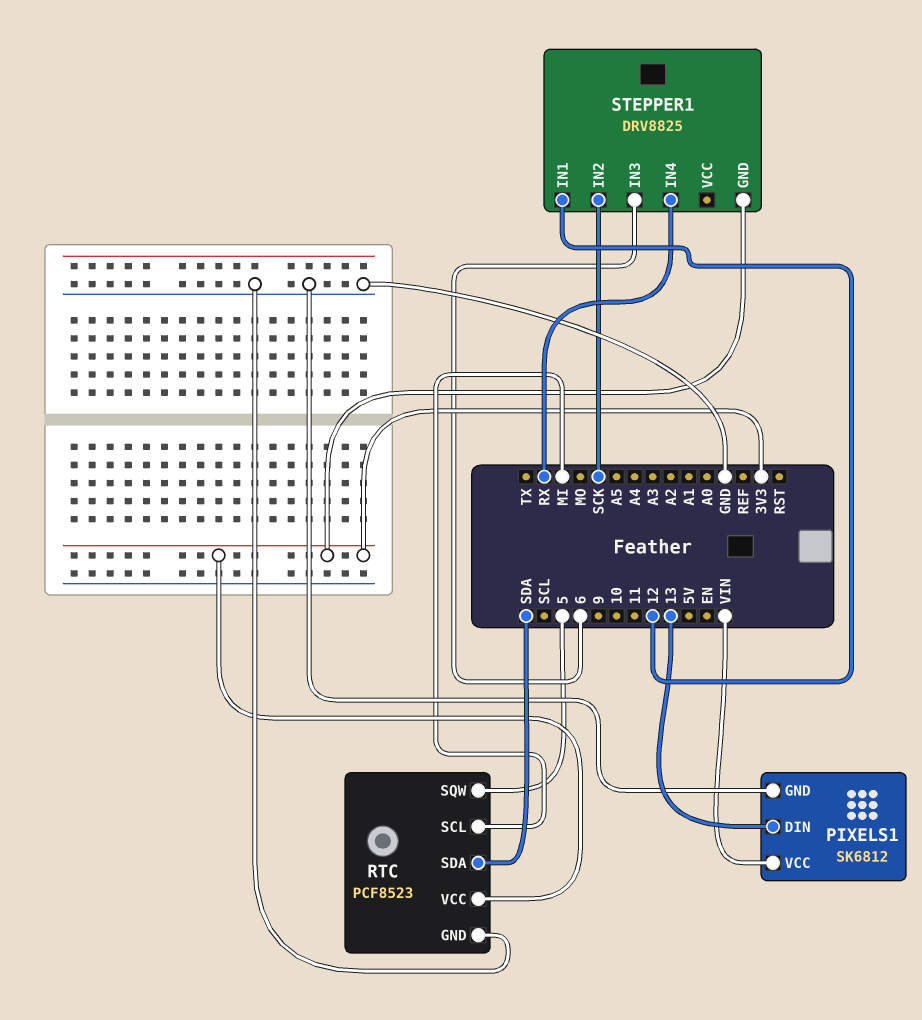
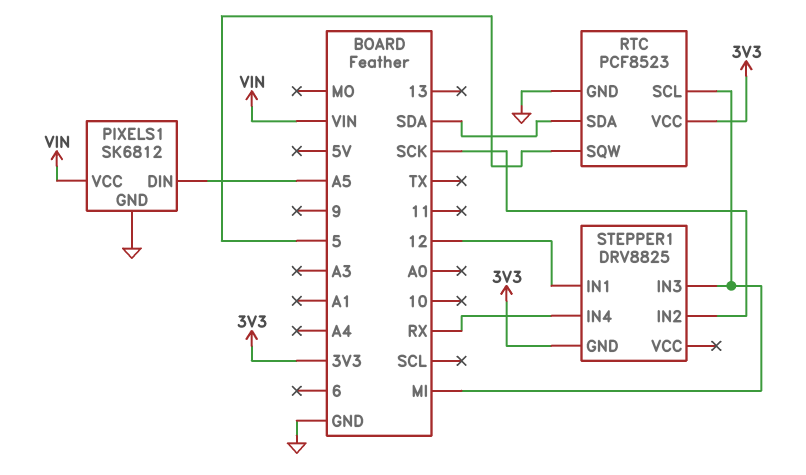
PIXELS1 pin DIN: 13 -> A5
STEPPER1 pin IN3: 6 -> MI

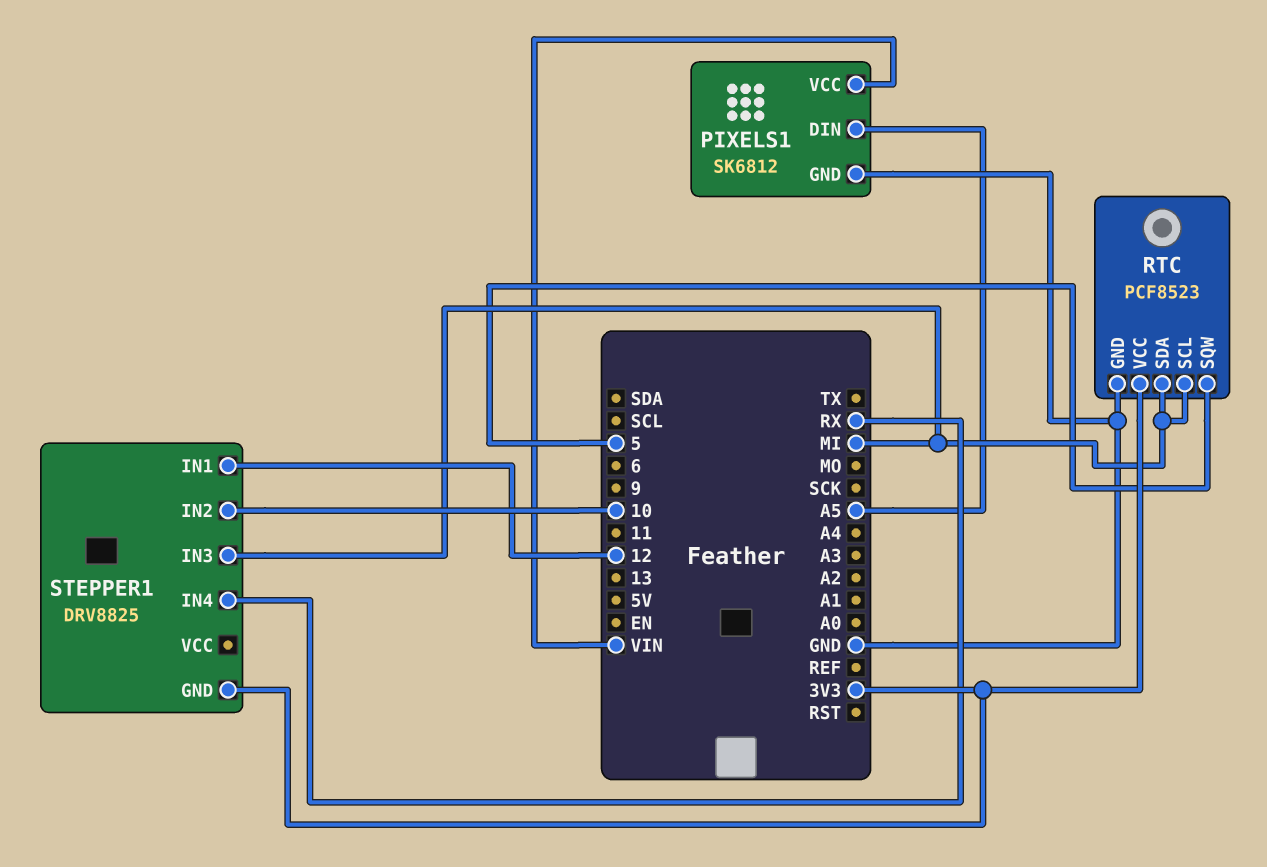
RTC pin SDA: SDA -> MI
STEPPER1 pin IN2: SCK -> 10

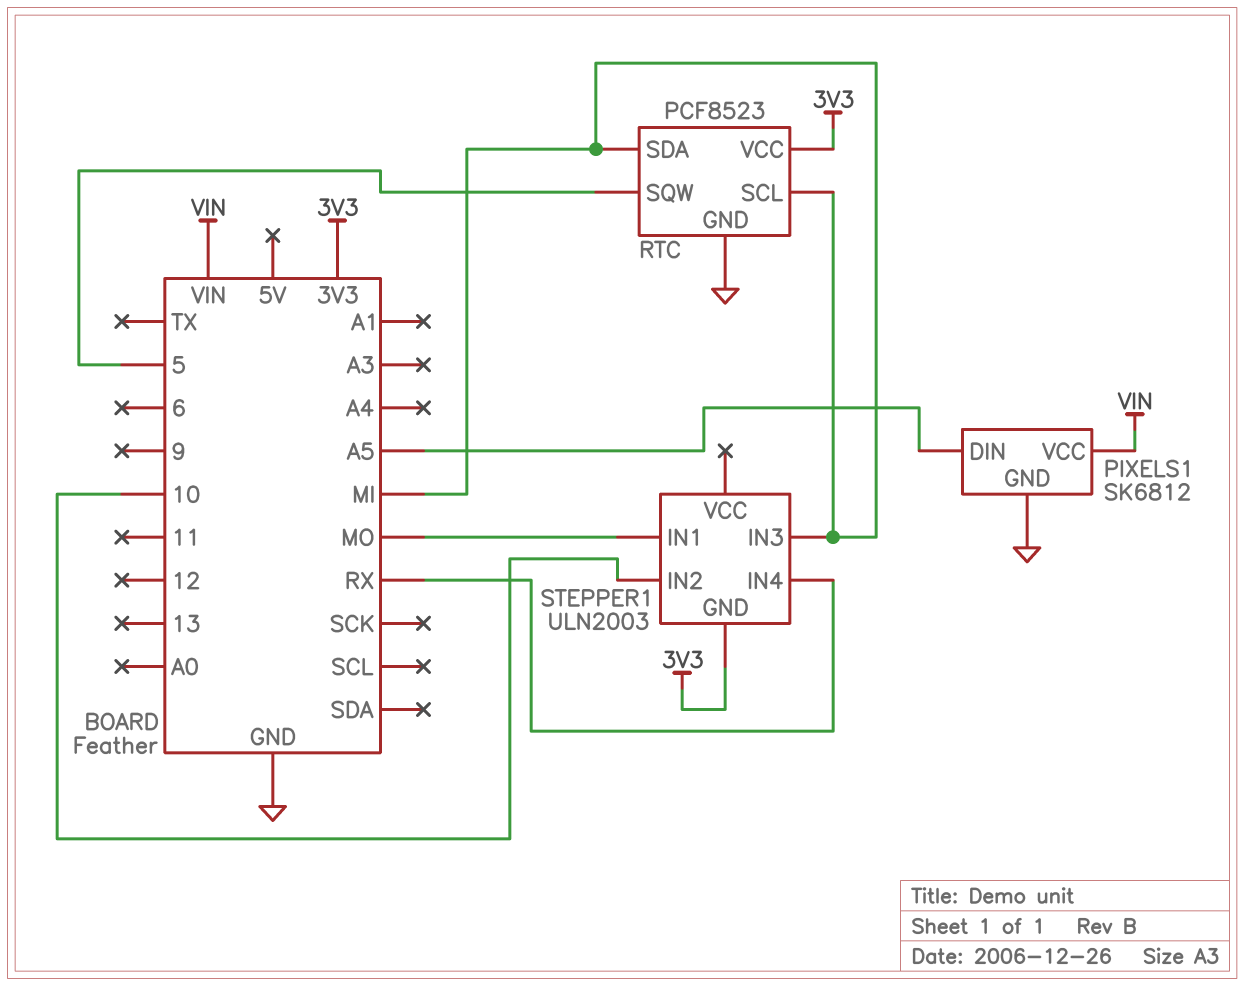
STEPPER1: DRV8825 -> ULN2003
STEPPER1 pin IN1: 12 -> MO

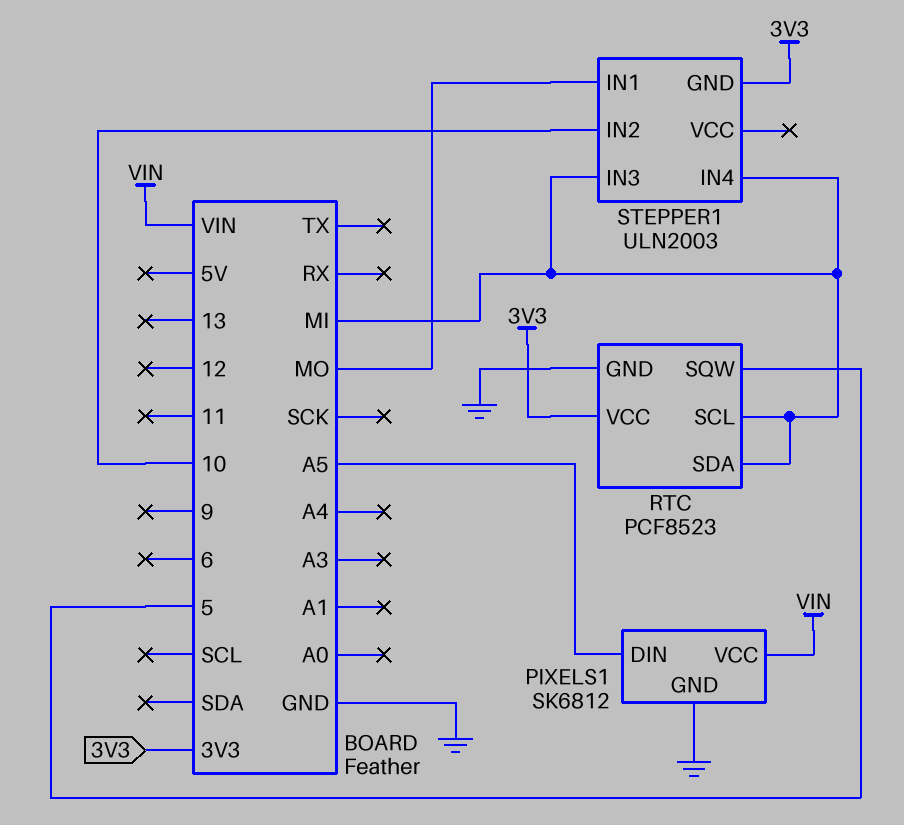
STEPPER1 pin IN4: RX -> MI

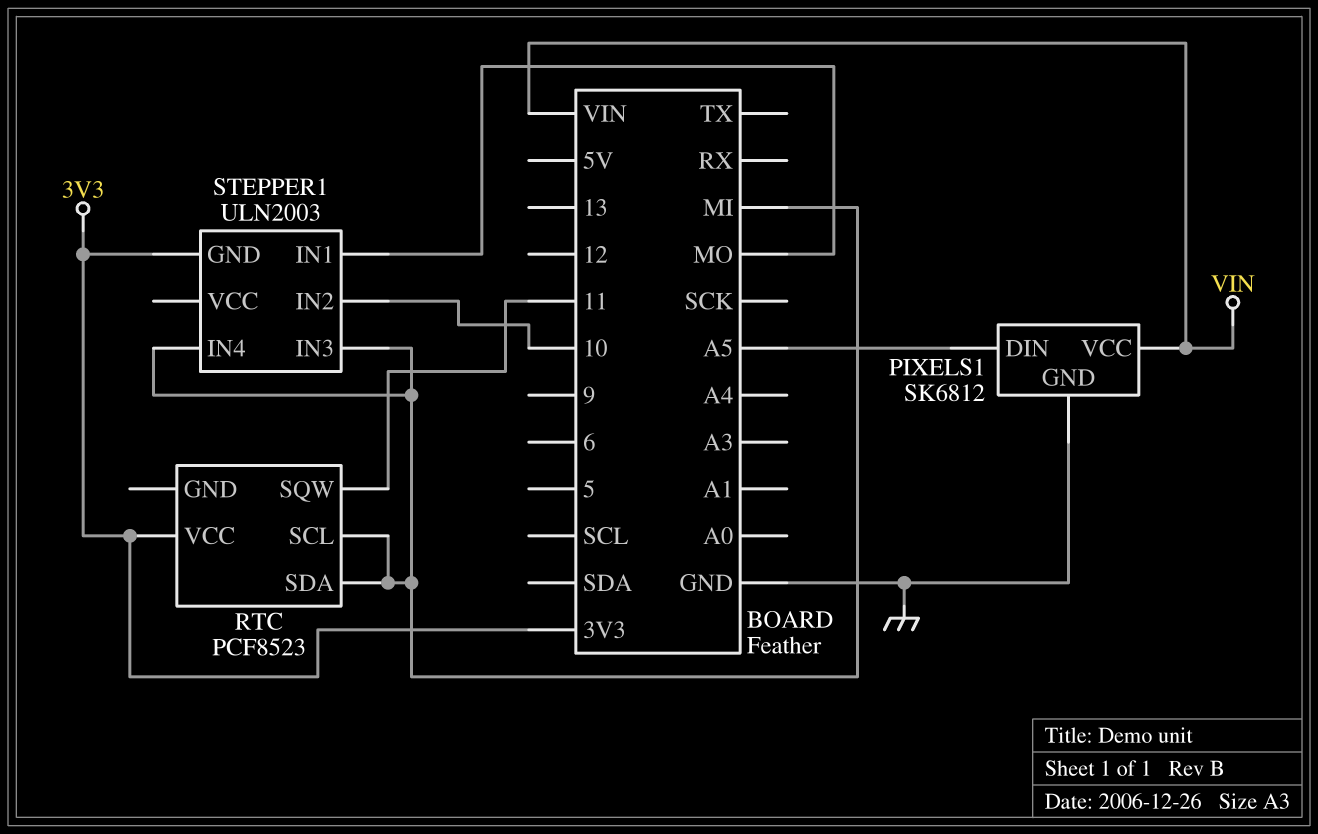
RTC pin GND: GND -> none
RTC pin SQW: 5 -> 11

